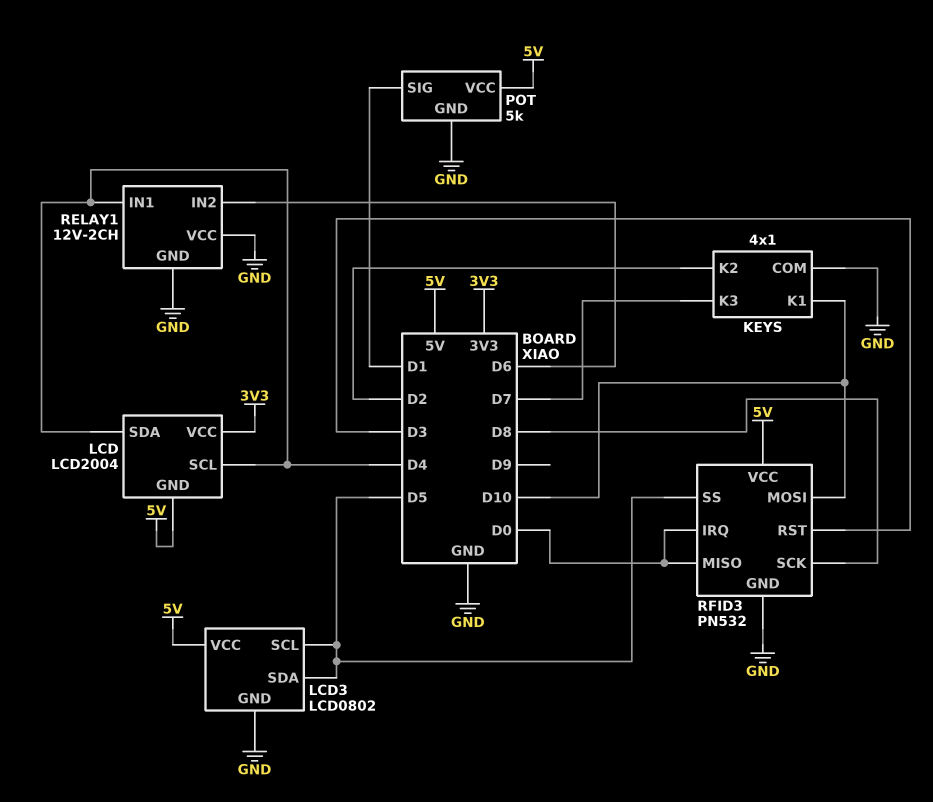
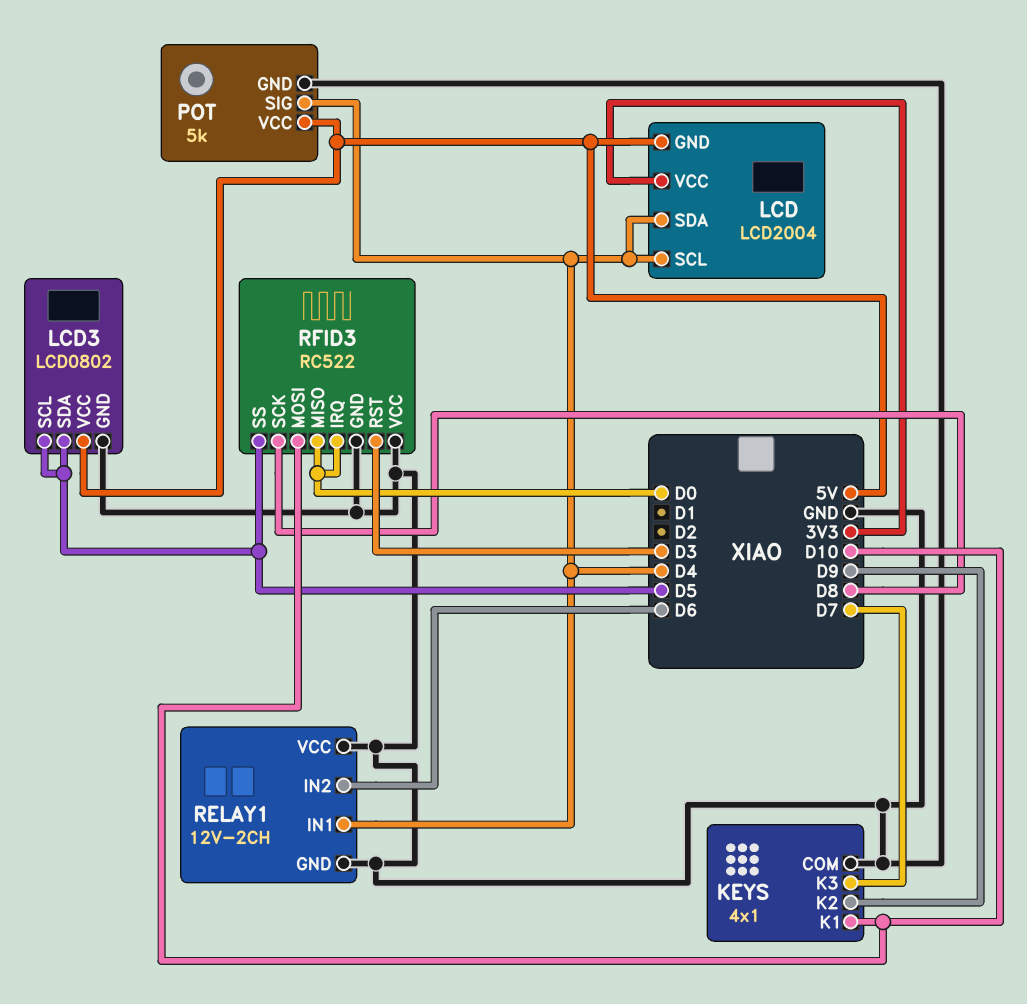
KEYS pin K2: D2 -> D9
POT pin SIG: D1 -> D4
RFID3: PN532 -> RC522
RFID3 pin VCC: 5V -> GND

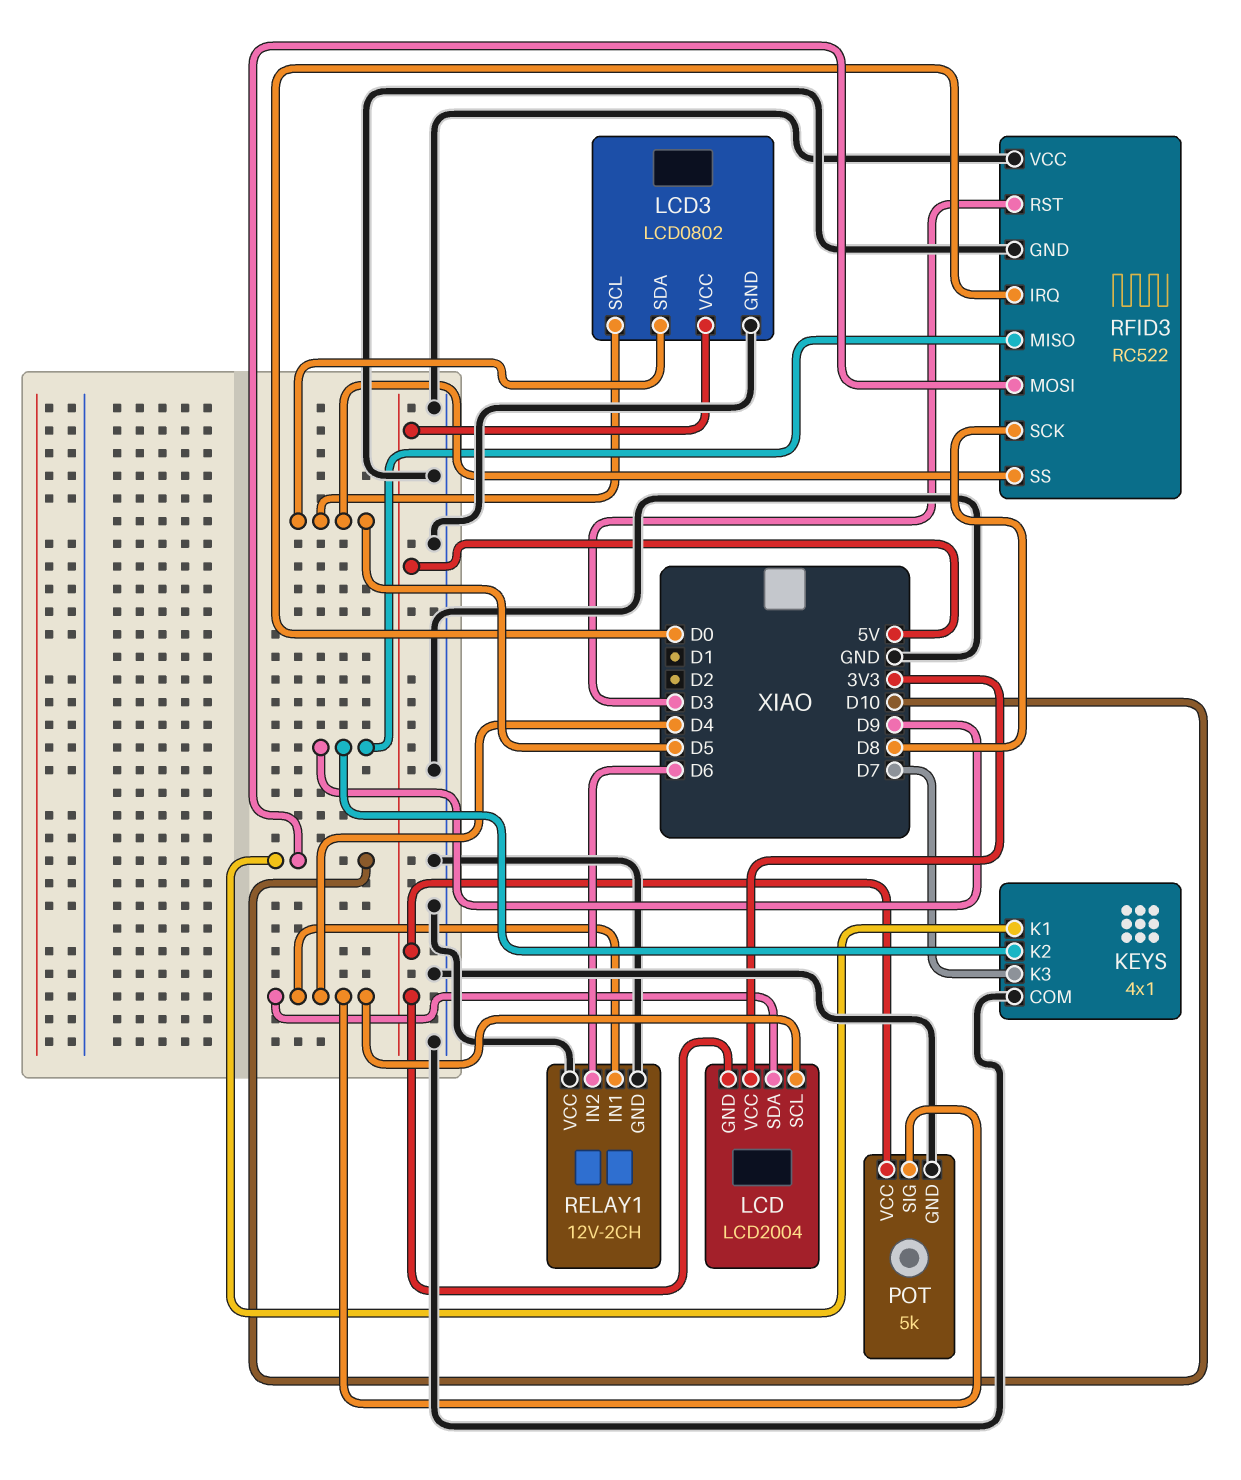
RFID3 pin MISO: D0 -> D9

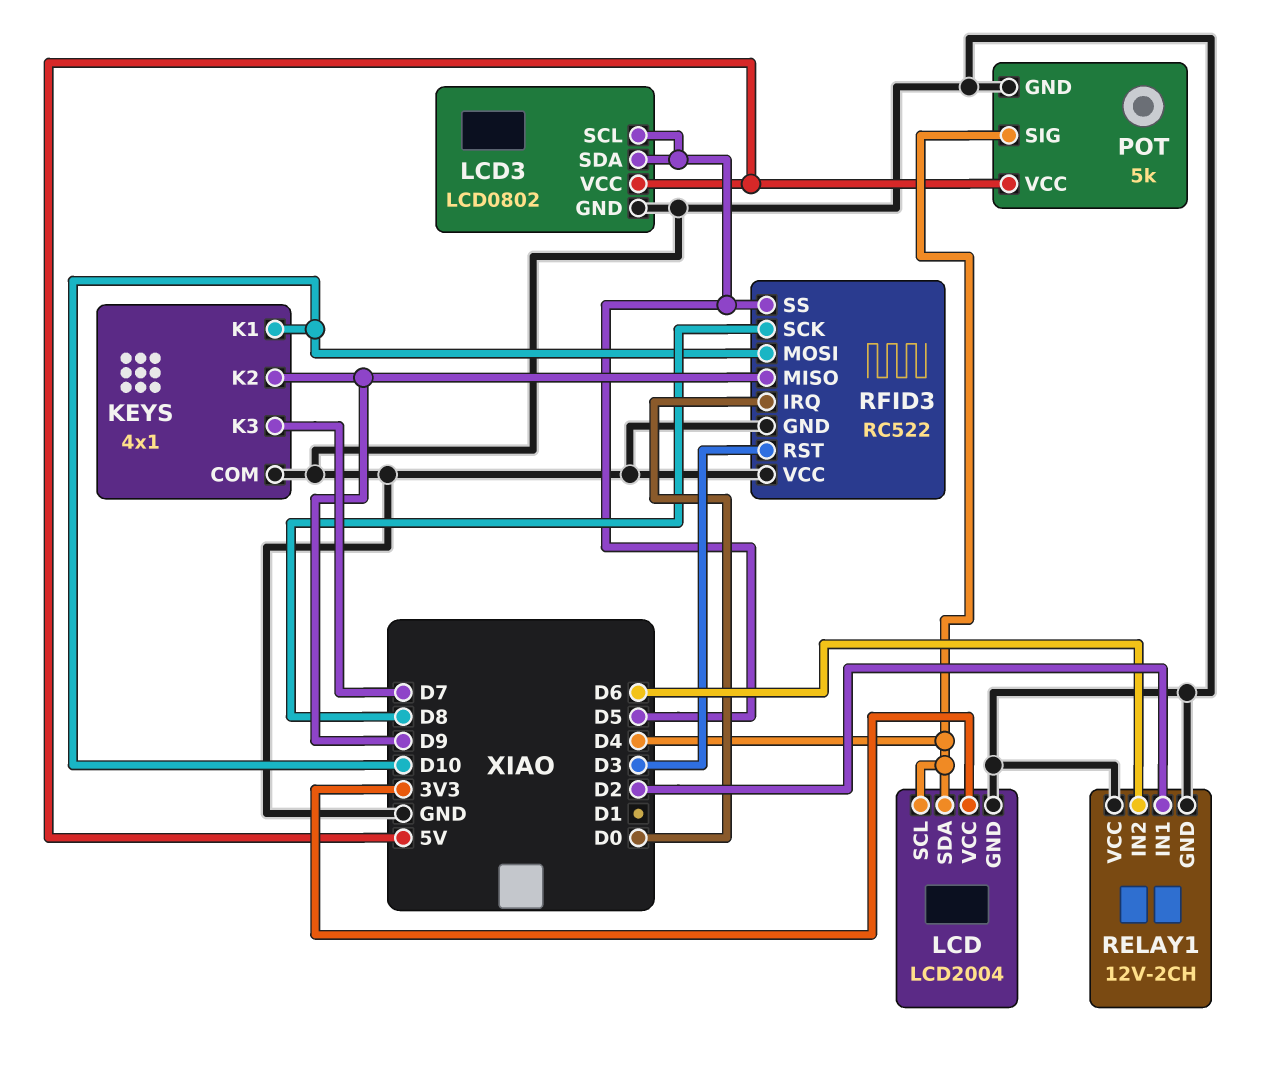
LCD pin GND: 5V -> GND
RELAY1 pin IN1: D4 -> D2

